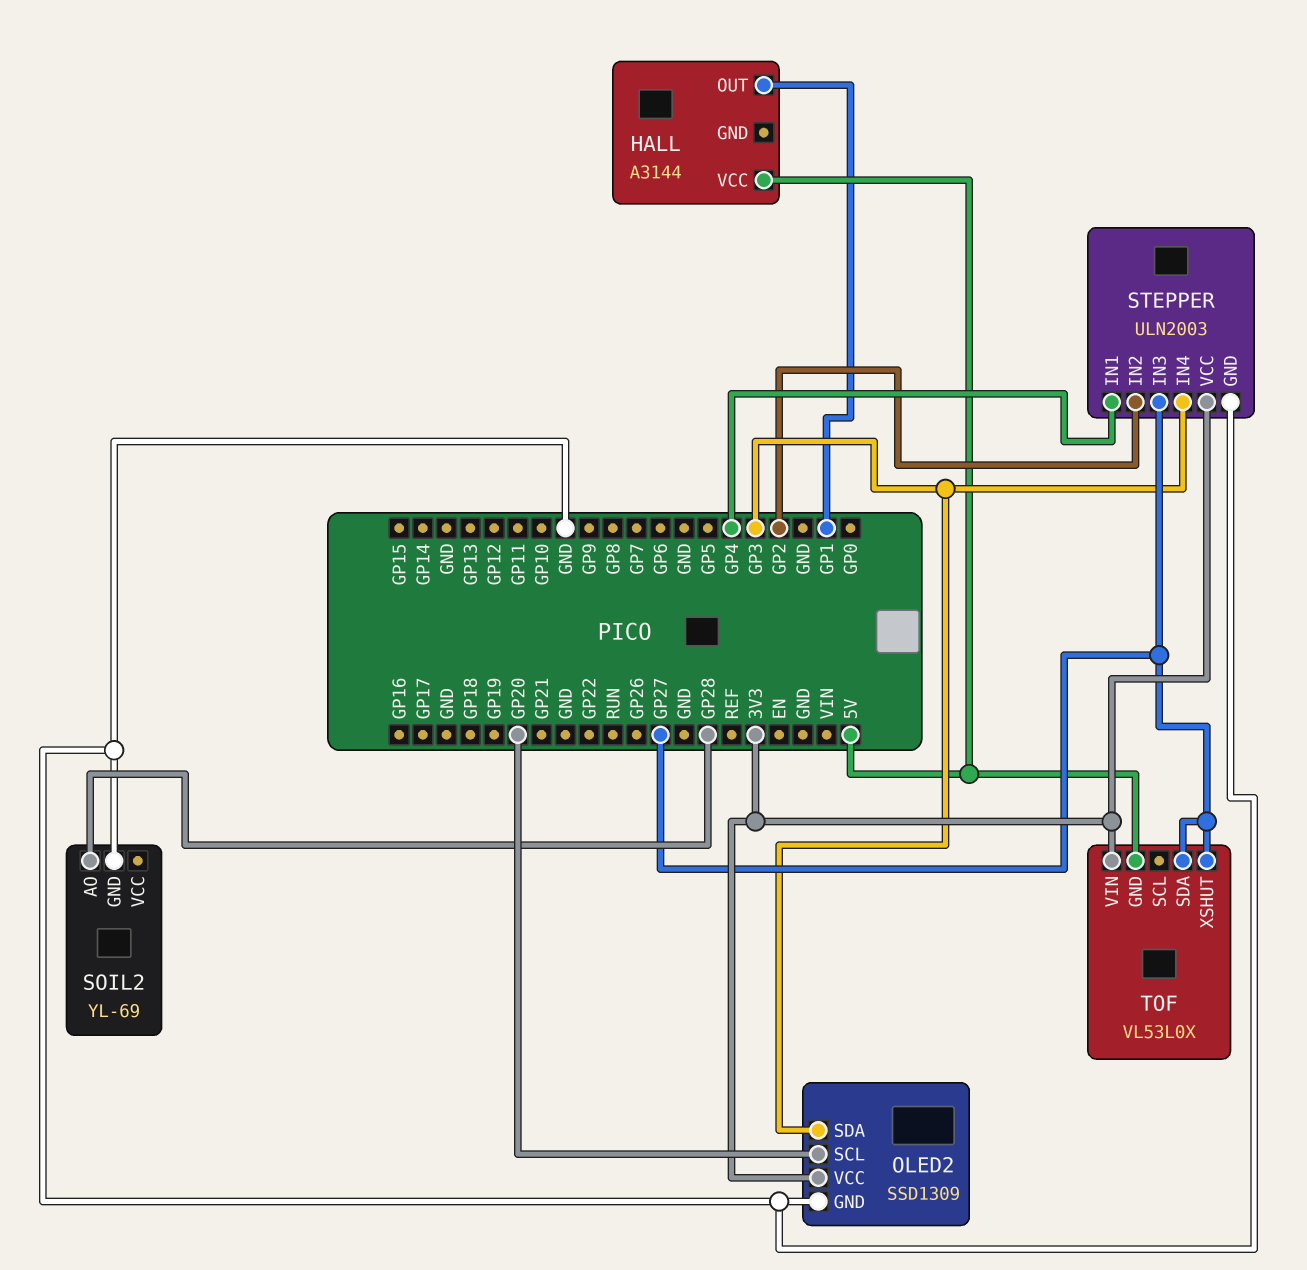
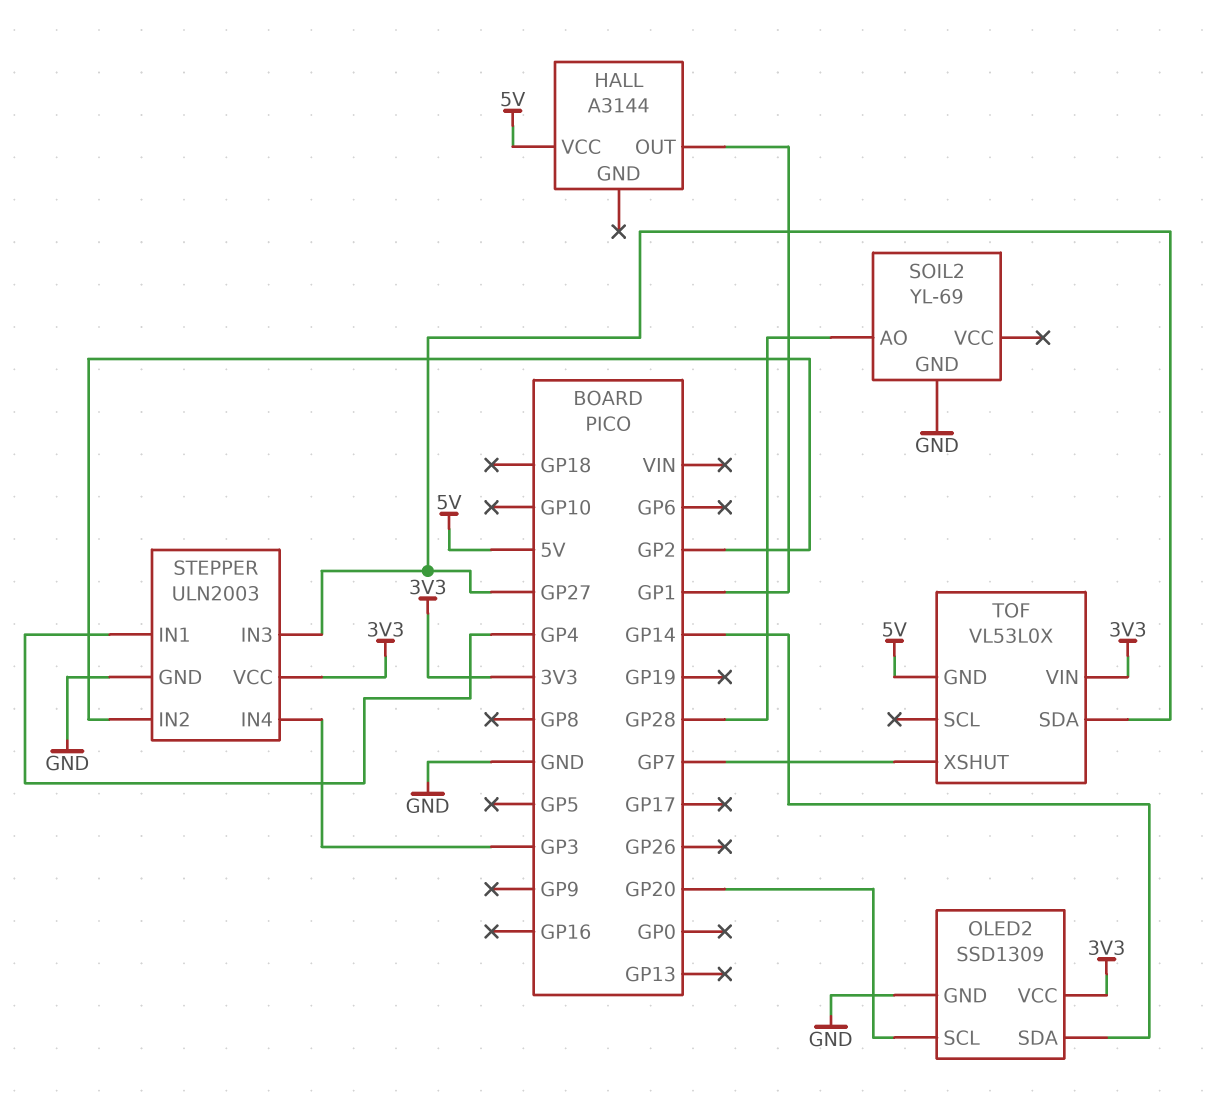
OLED2 pin SDA: GP3 -> GP14
TOF pin XSHUT: GP27 -> GP7

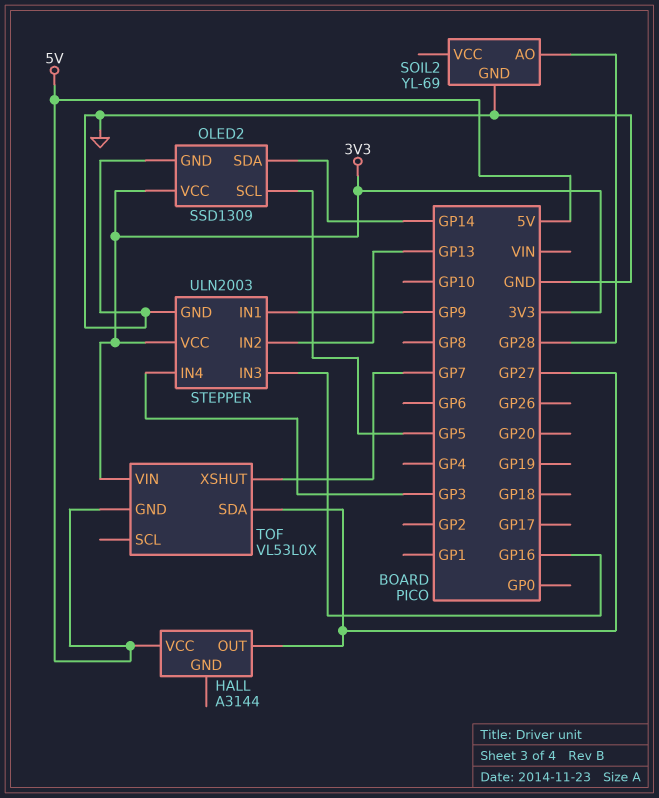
HALL pin OUT: GP1 -> GP27
OLED2 pin SCL: GP20 -> GP5
STEPPER pin IN1: GP4 -> GP9
STEPPER pin IN2: GP2 -> GP13
STEPPER pin IN3: GP27 -> GP16

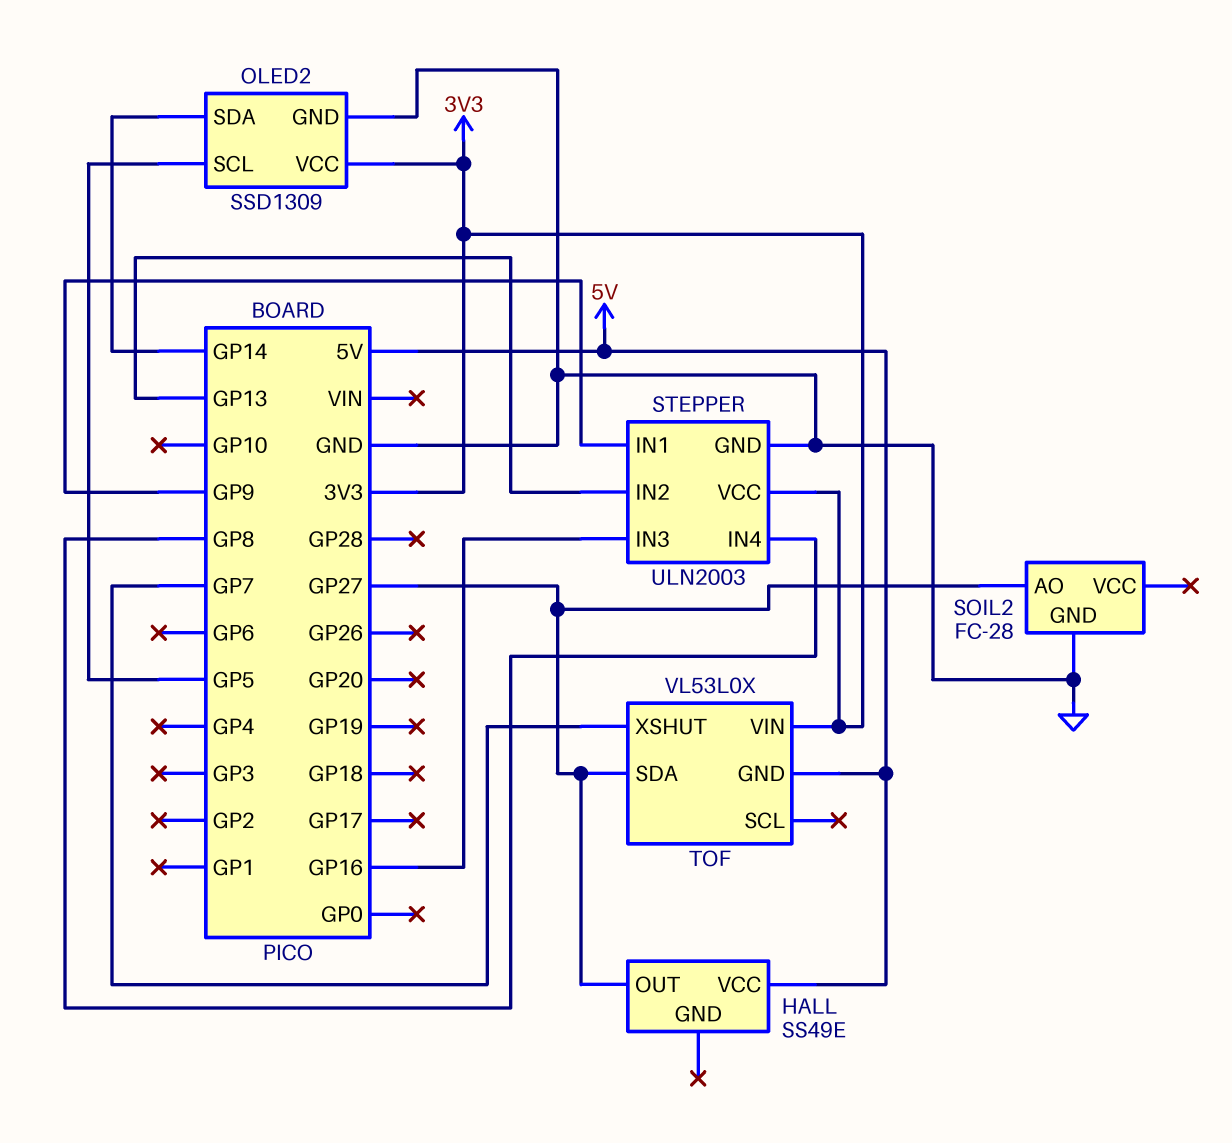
HALL: A3144 -> SS49E
SOIL2: YL-69 -> FC-28
SOIL2 pin AO: GP28 -> GP27
STEPPER pin IN4: GP3 -> GP8

